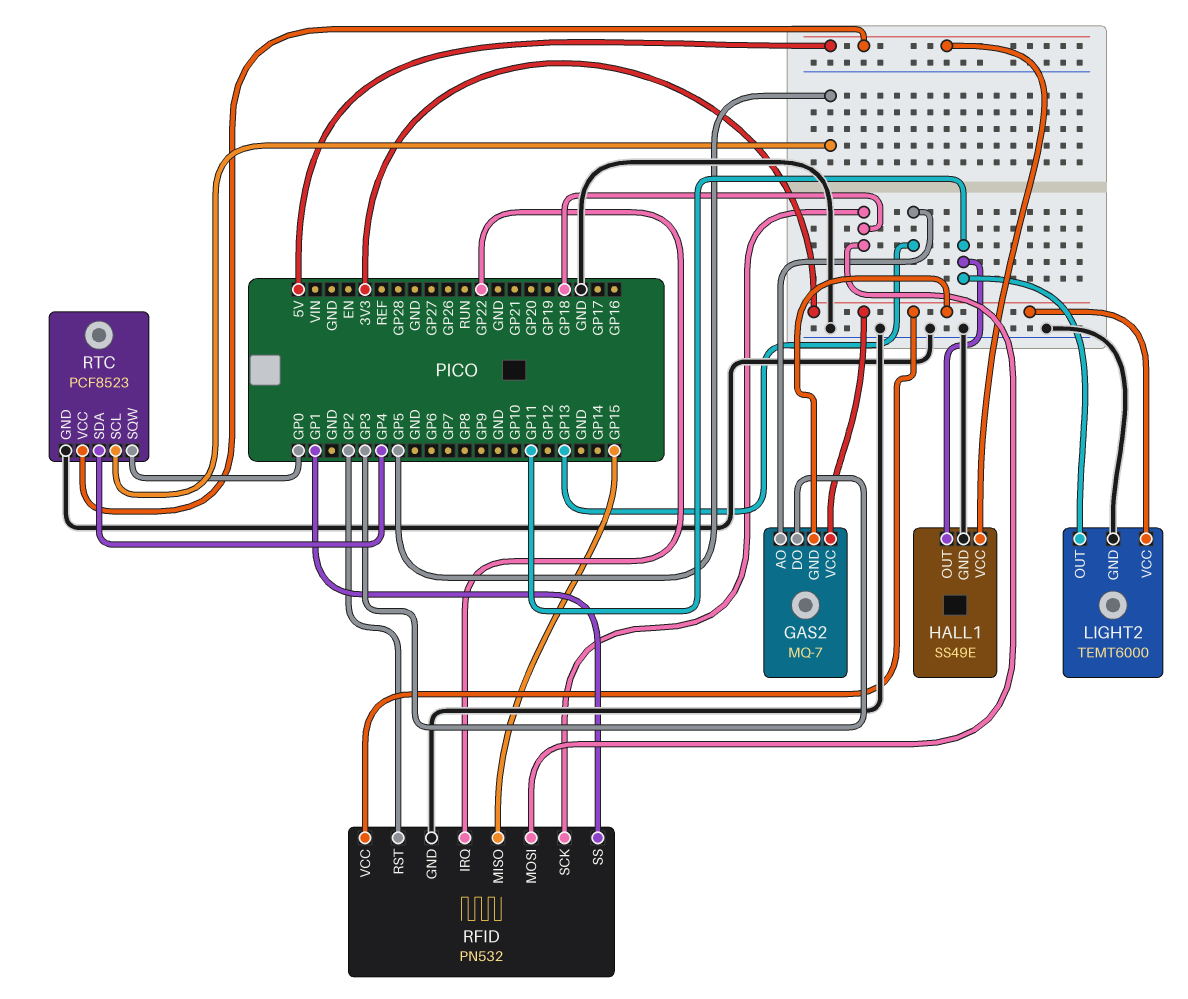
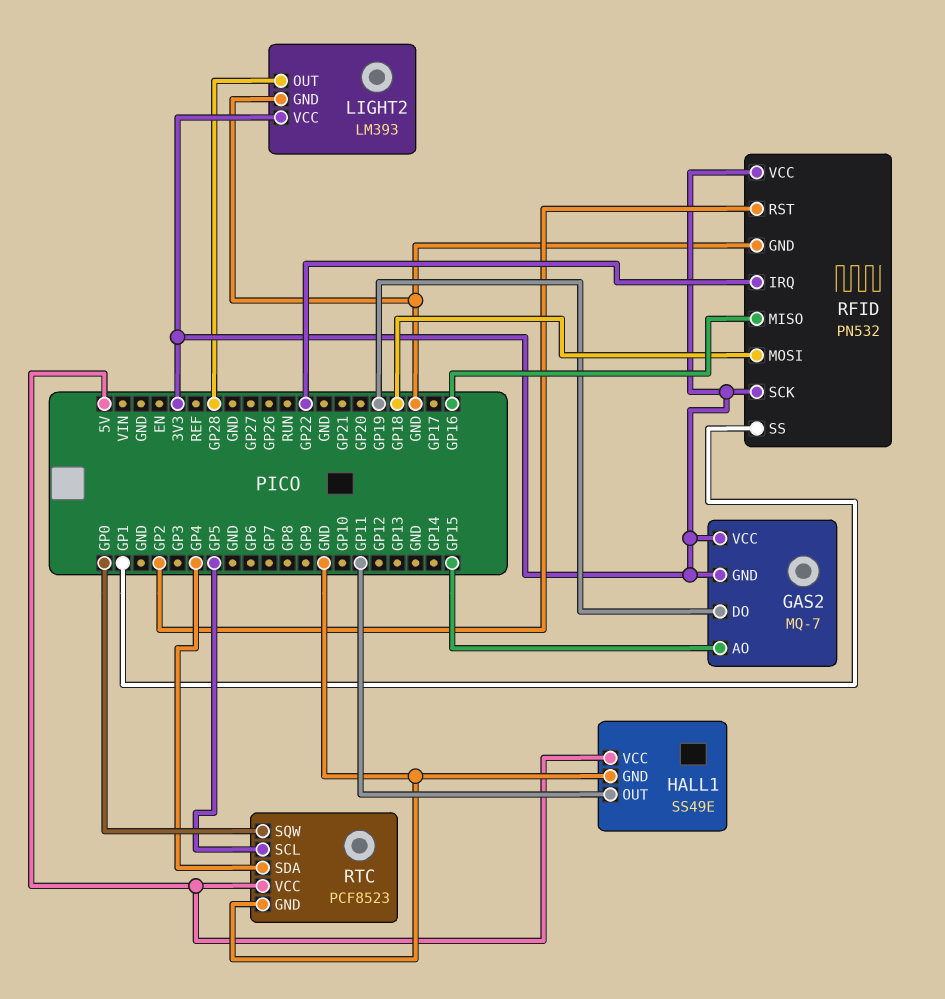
GAS2 pin AO: GP13 -> GP15
GAS2 pin DO: GP3 -> GP19
LIGHT2: TEMT6000 -> LM393
LIGHT2 pin OUT: GP11 -> GP28
RFID pin MISO: GP15 -> GP16
RFID pin SCK: GP18 -> 3V3

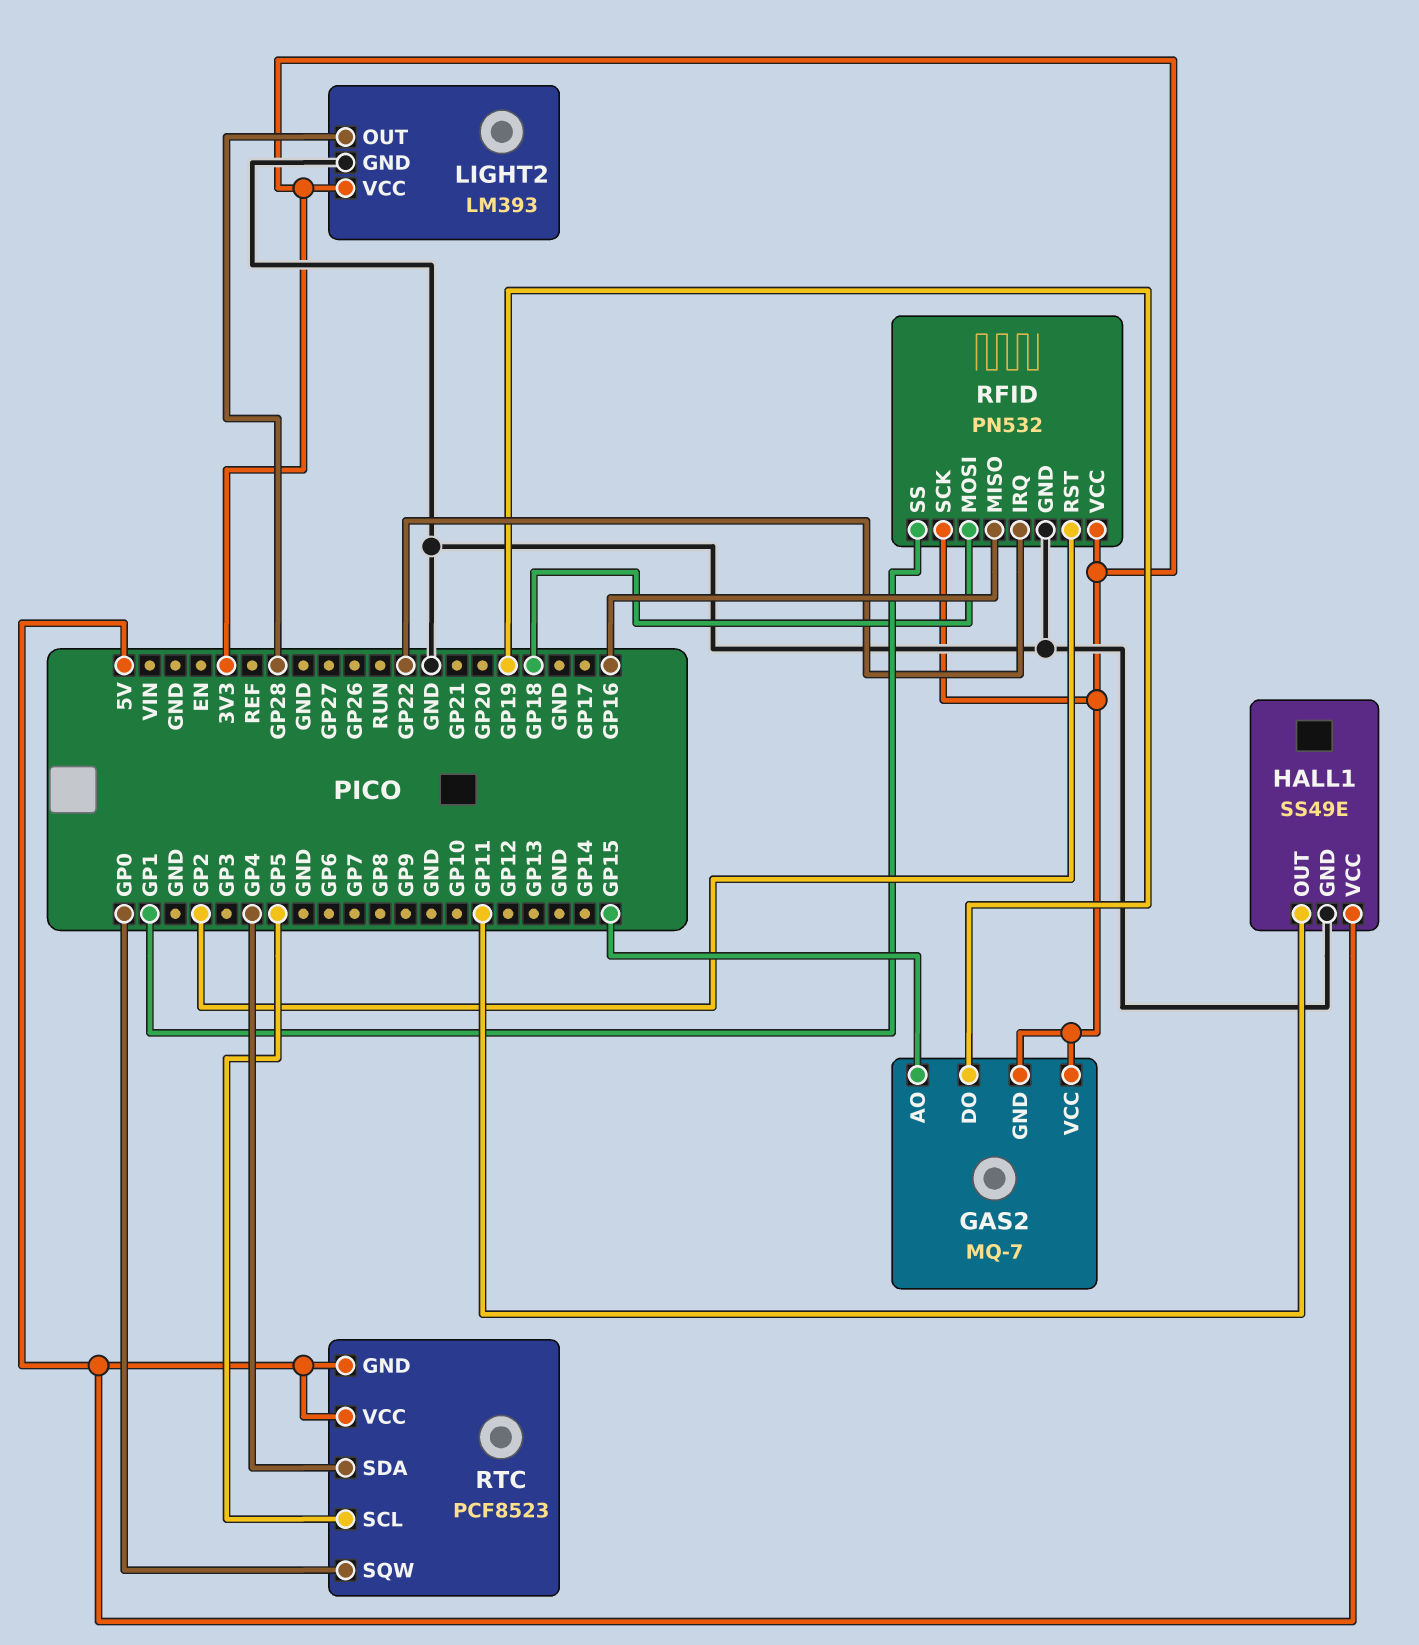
RTC pin GND: GND -> 5V

